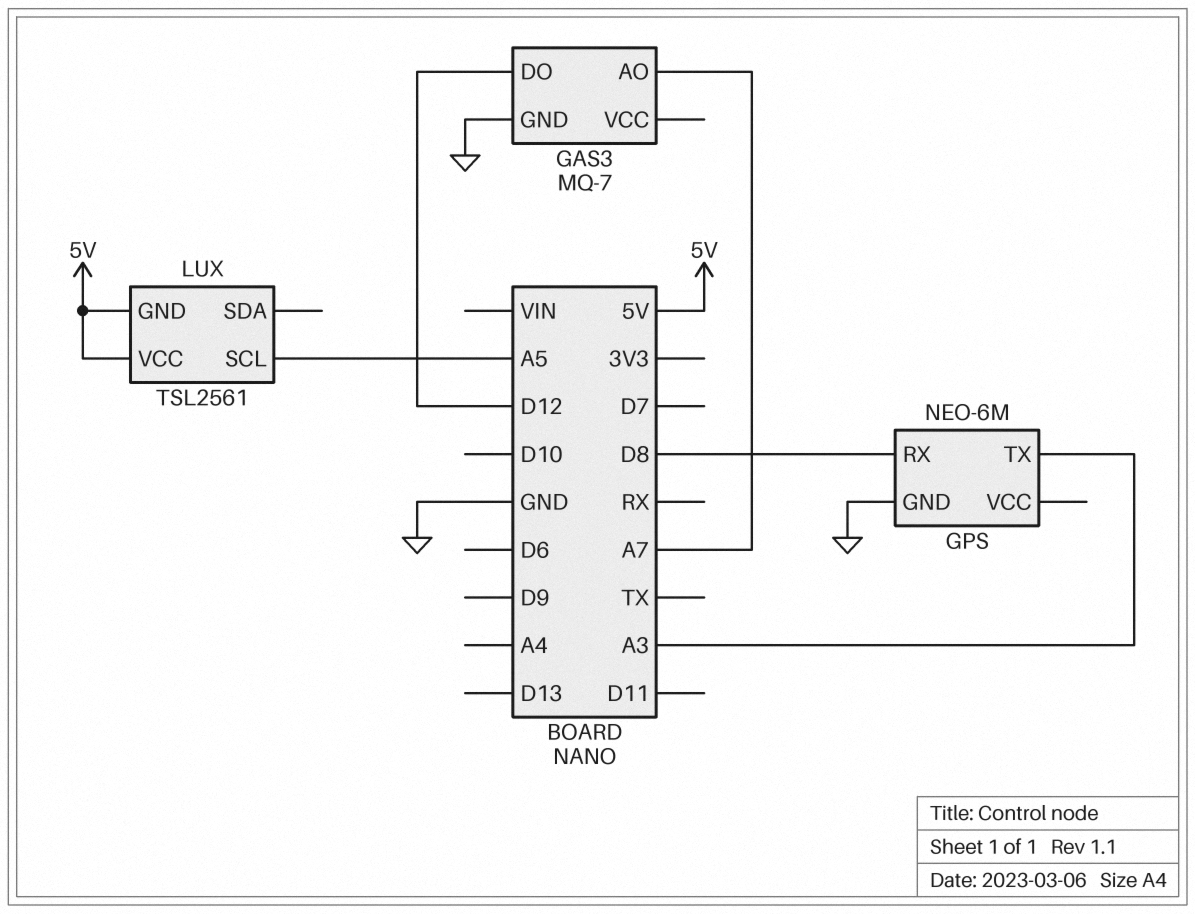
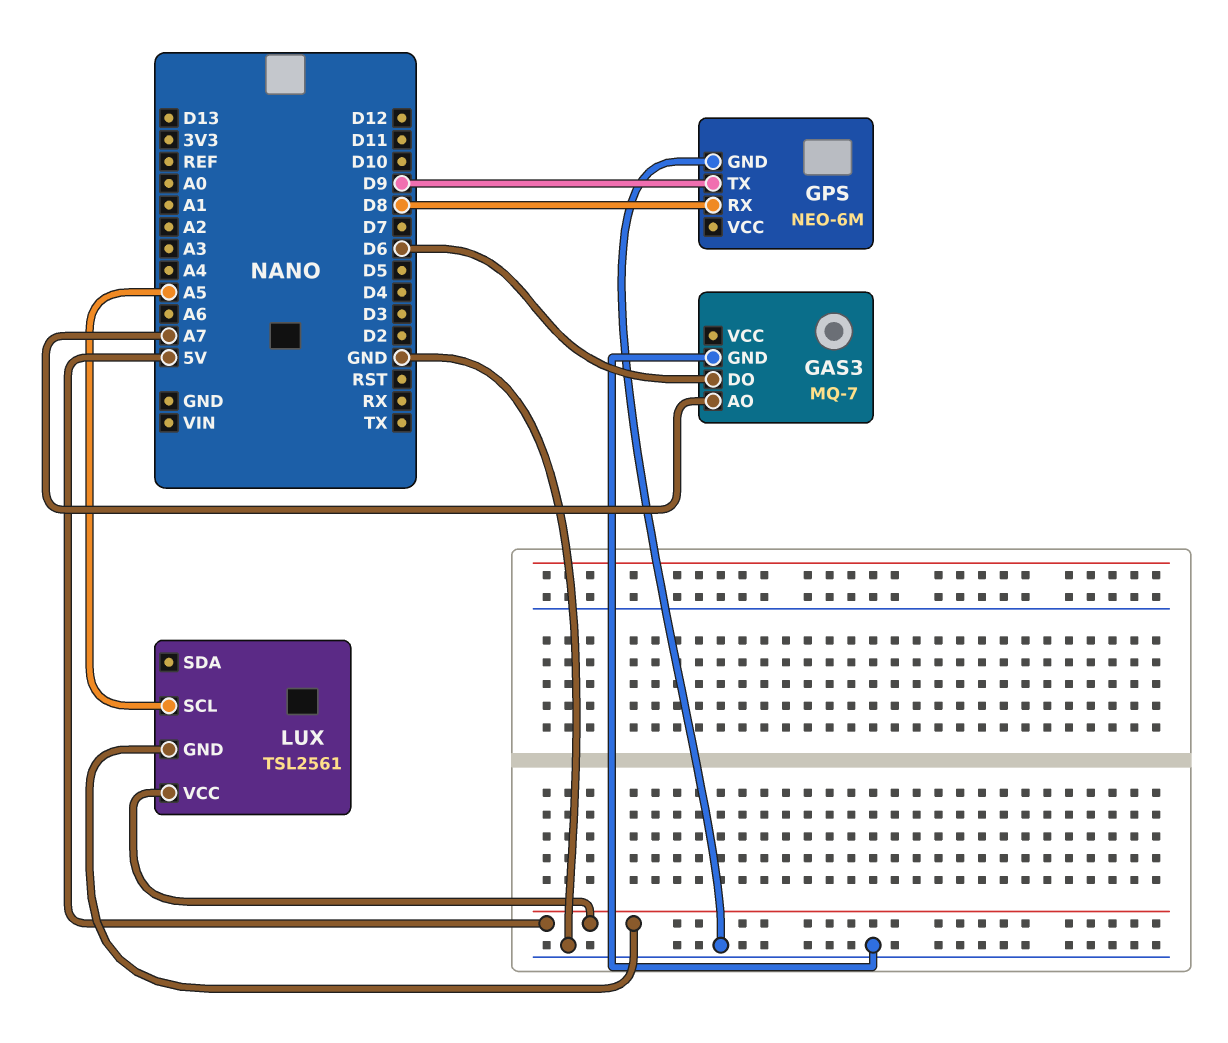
GAS3 pin DO: D12 -> D6
GPS pin TX: A3 -> D9

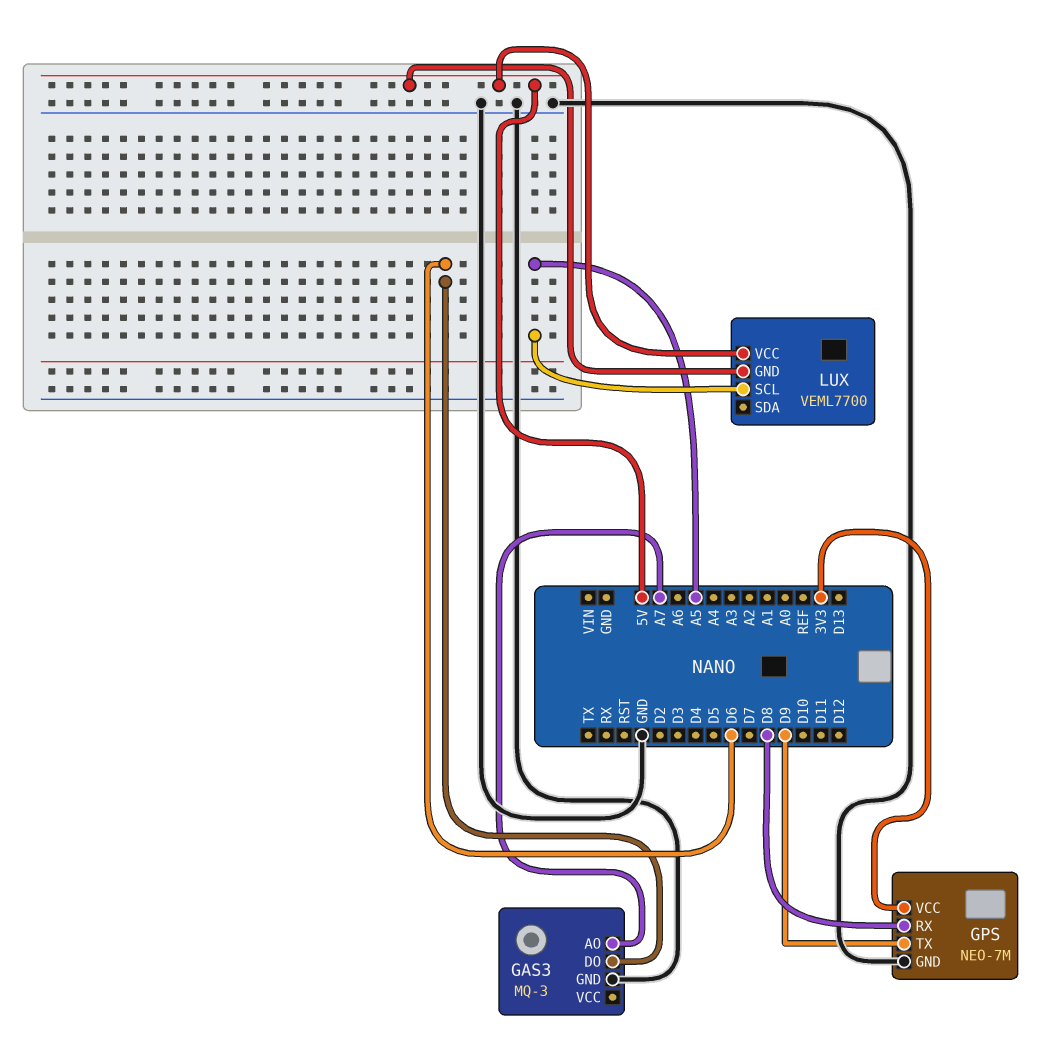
GAS3: MQ-7 -> MQ-3
GPS: NEO-6M -> NEO-7M
GPS pin VCC: none -> 3V3
LUX: TSL2561 -> VEML7700

